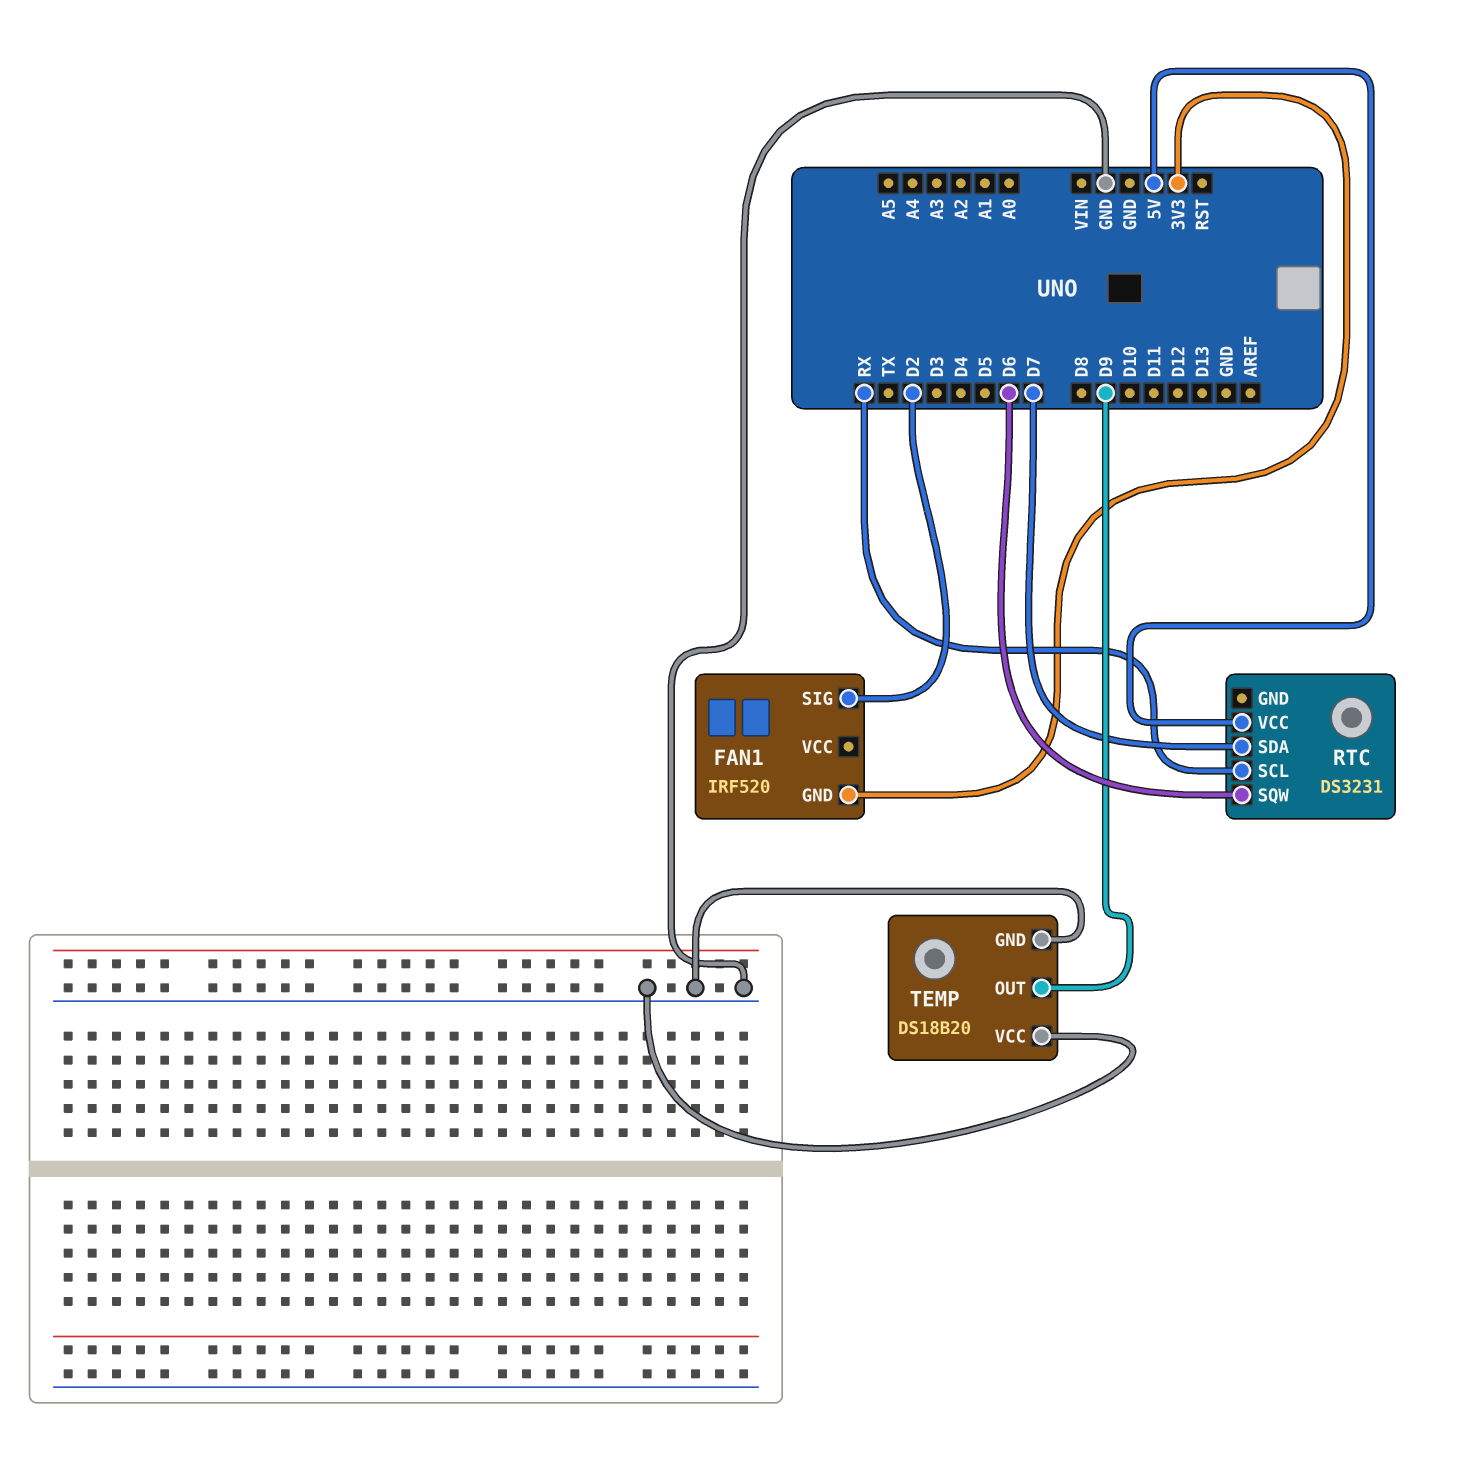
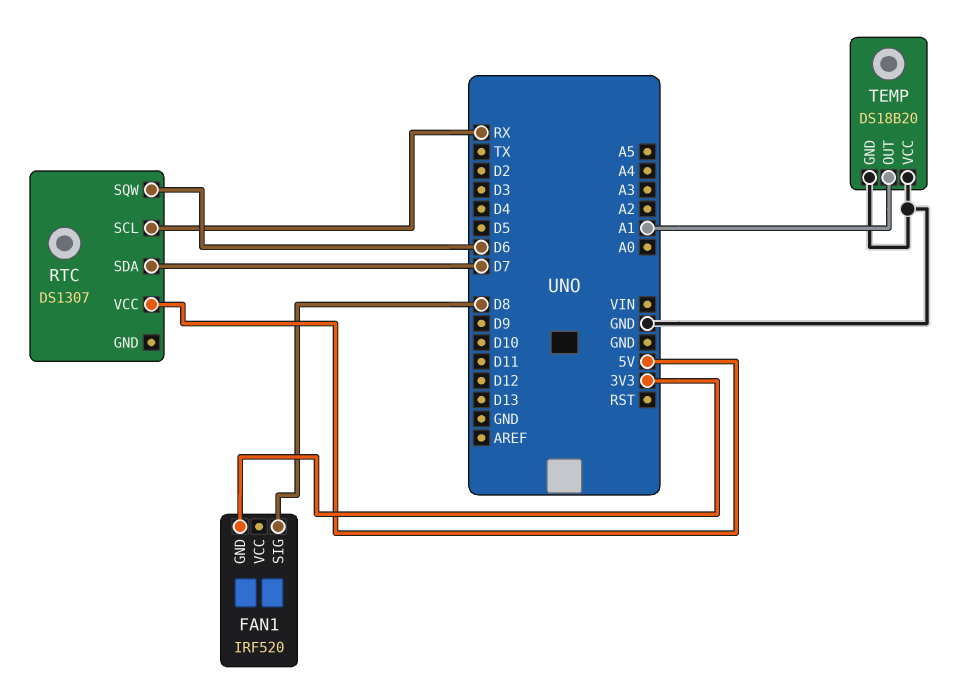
FAN1 pin SIG: D2 -> D8
RTC: DS3231 -> DS1307
TEMP pin OUT: D9 -> A1

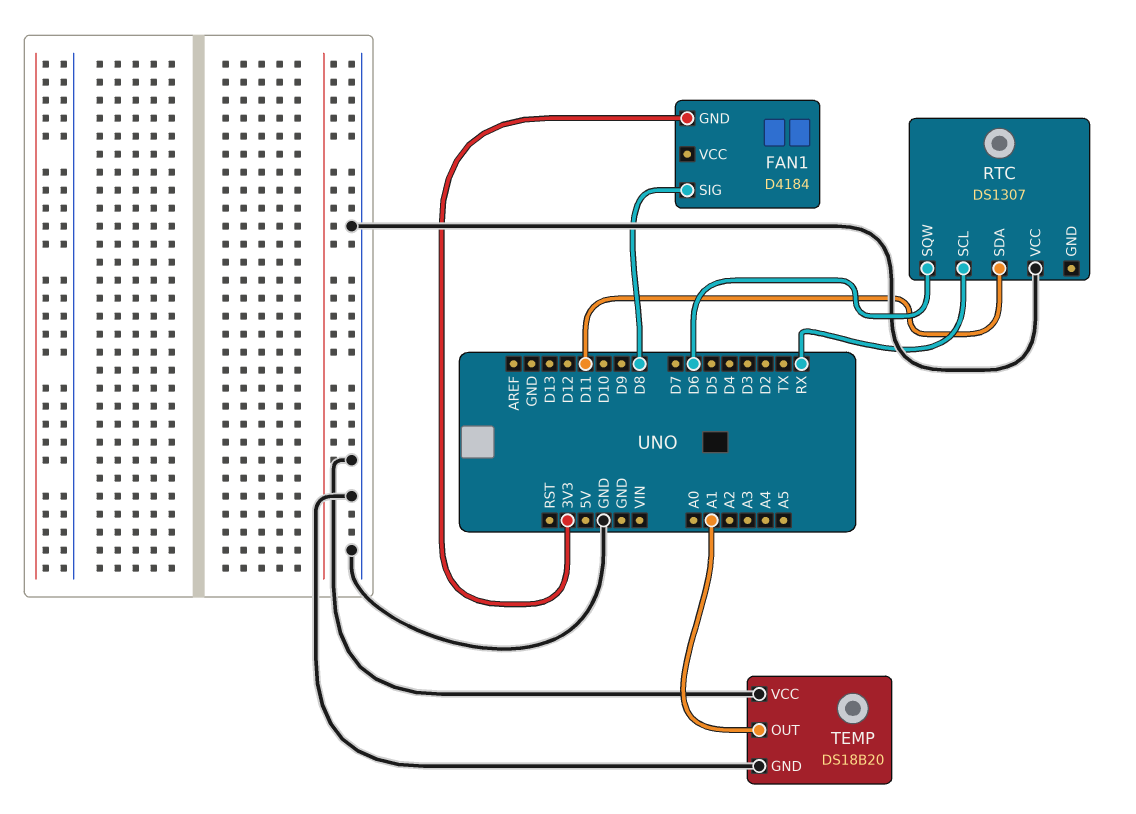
FAN1: IRF520 -> D4184
RTC pin SDA: D7 -> D11
RTC pin VCC: 5V -> GND

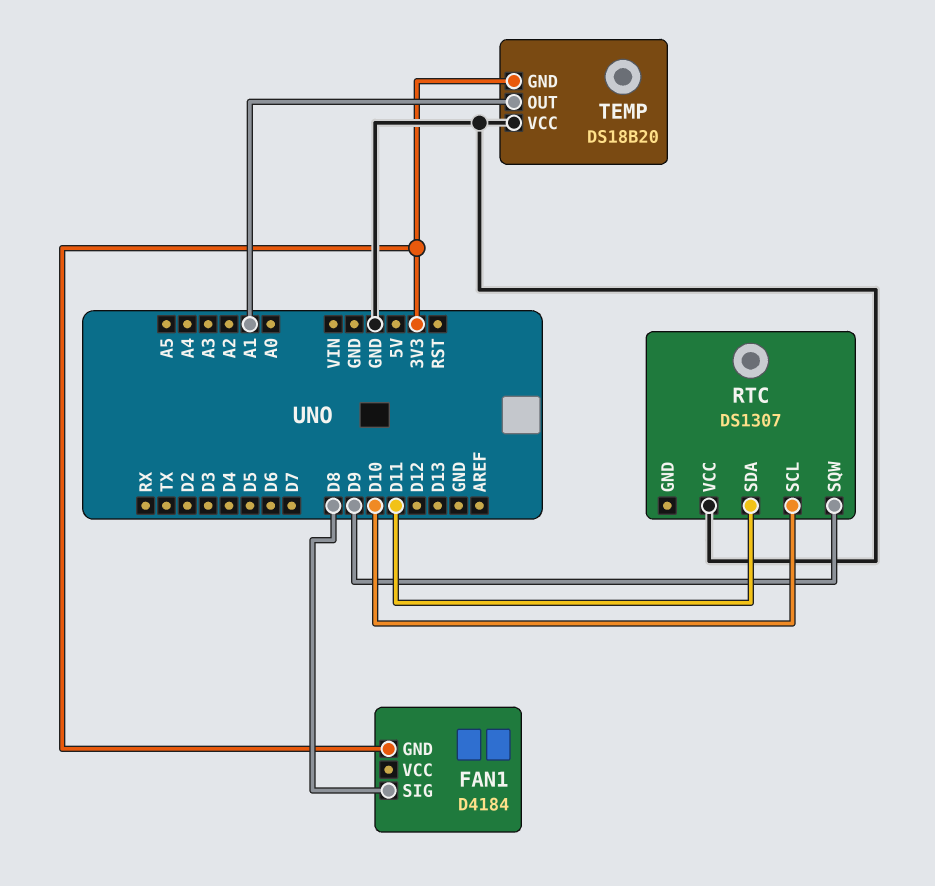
RTC pin SCL: RX -> D10
RTC pin SQW: D6 -> D9
TEMP pin GND: GND -> 3V3

